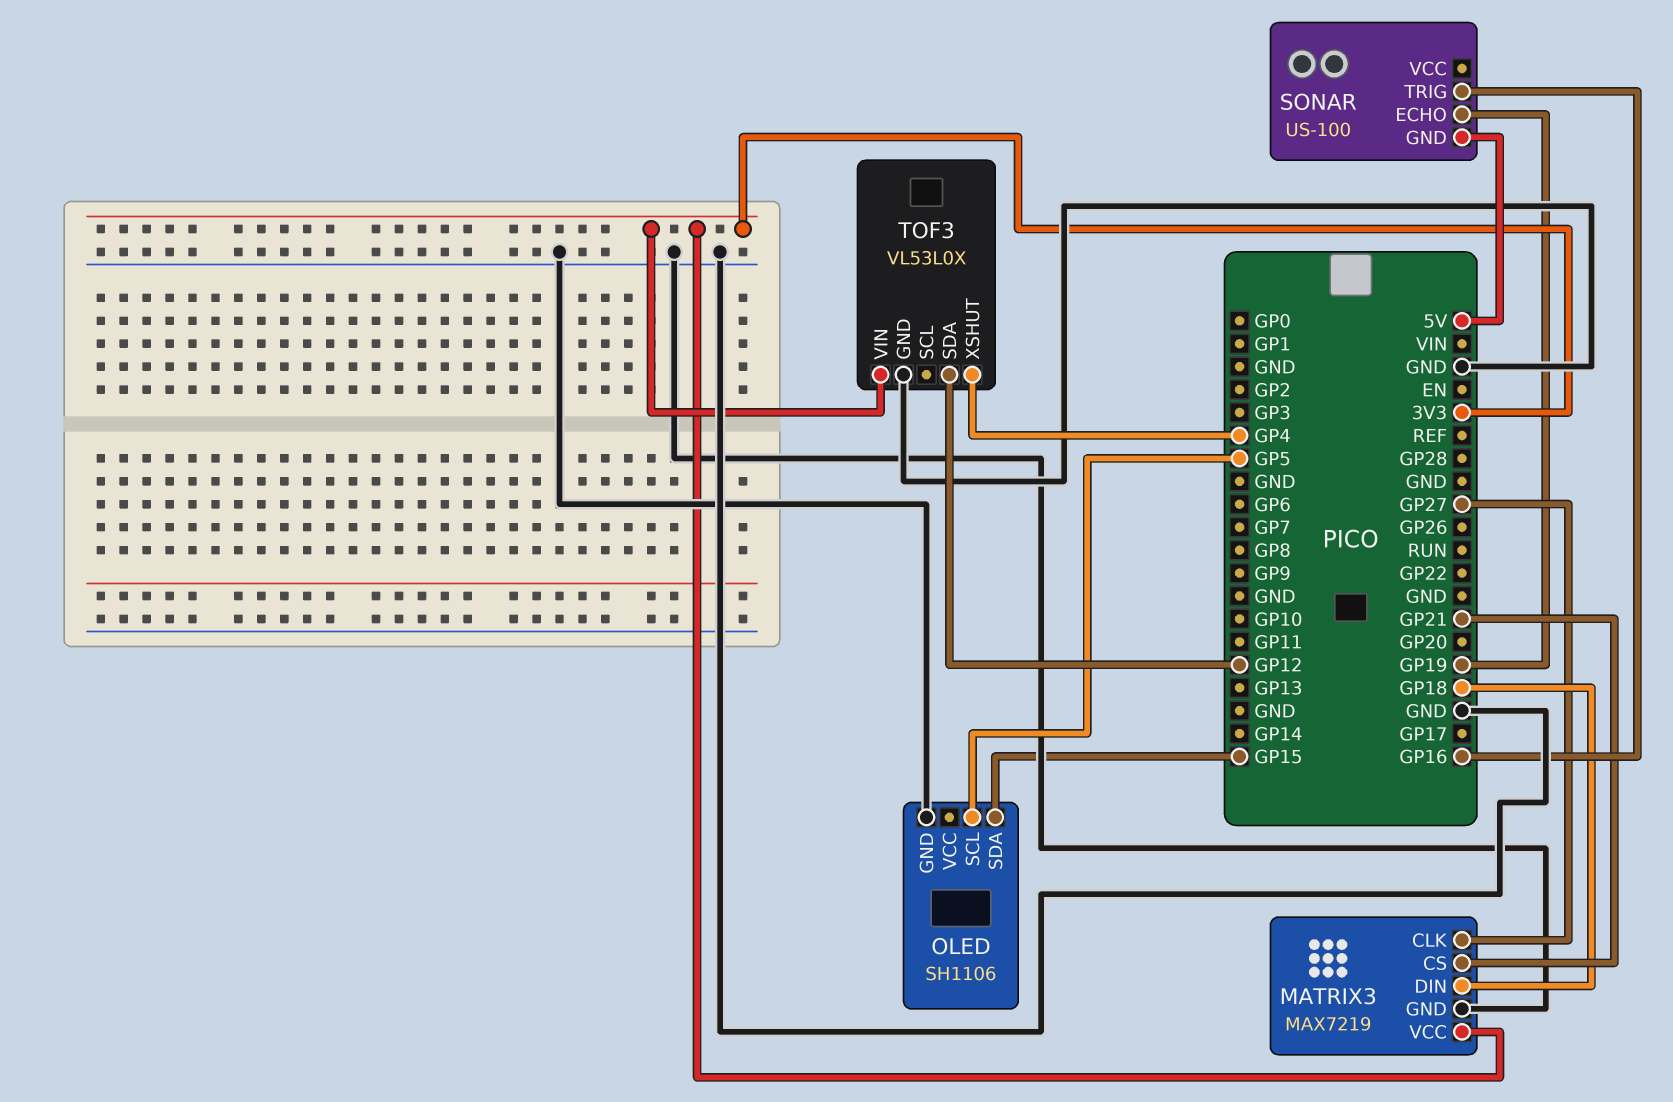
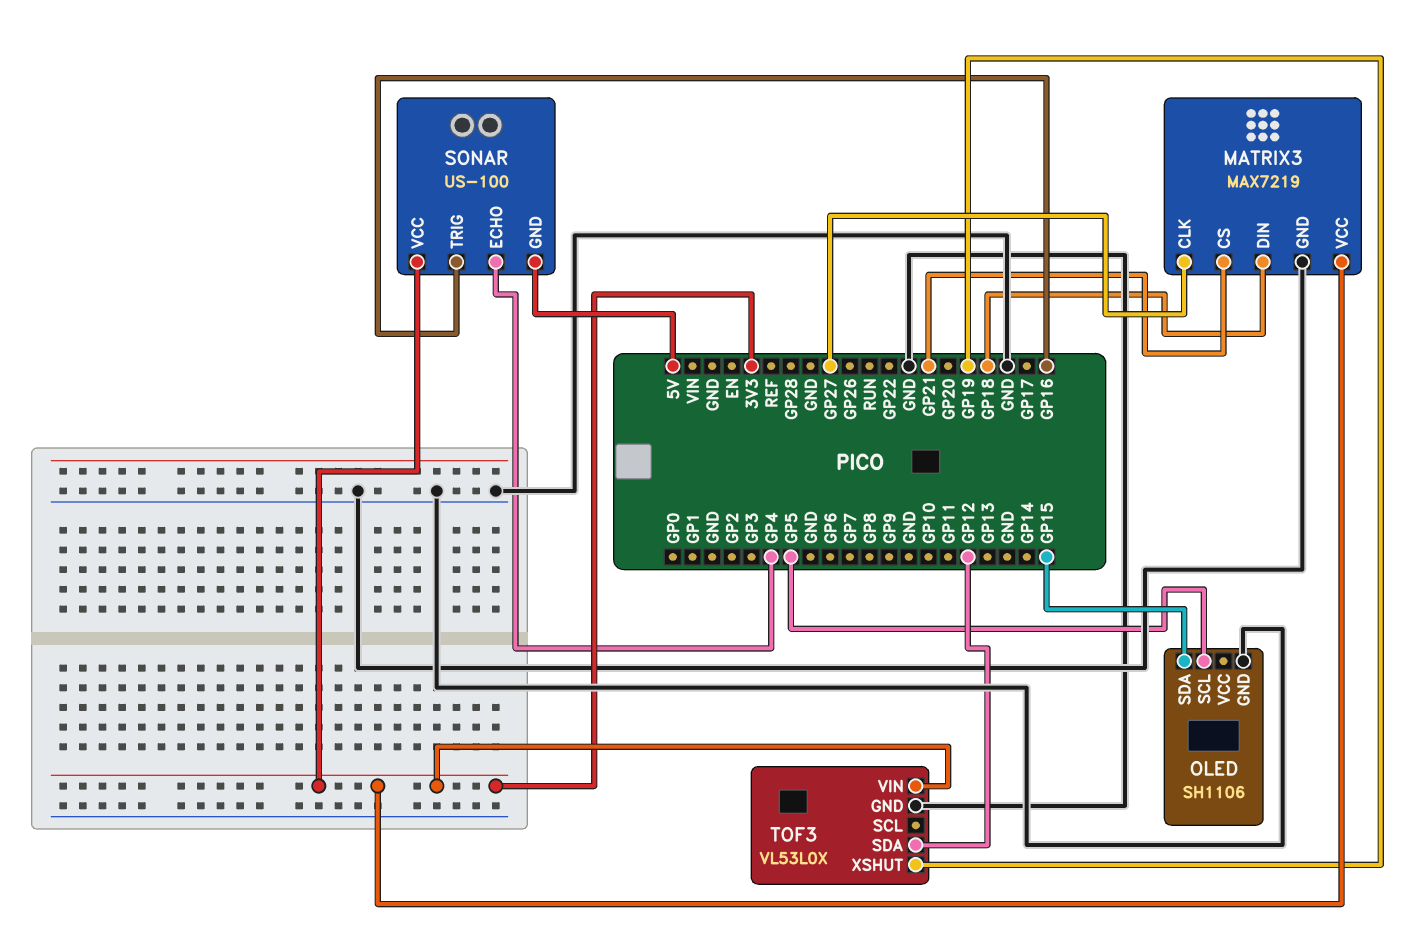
SONAR pin ECHO: GP19 -> GP4
SONAR pin VCC: none -> 3V3
TOF3 pin XSHUT: GP4 -> GP19

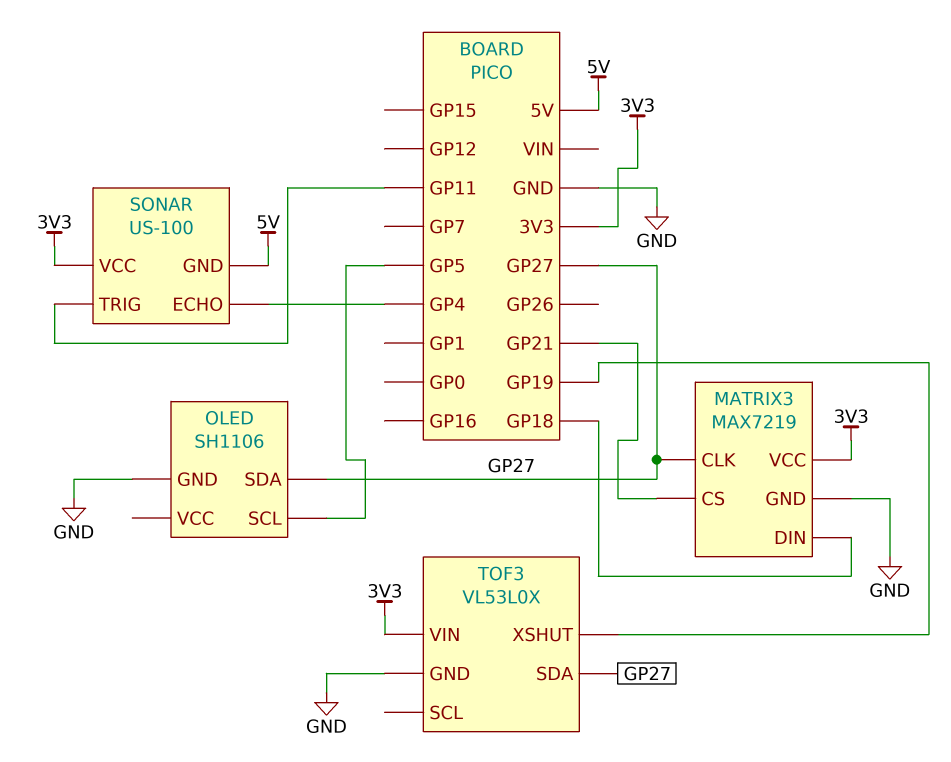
OLED pin SDA: GP15 -> GP27
SONAR pin TRIG: GP16 -> GP11
TOF3 pin SDA: GP12 -> GP27

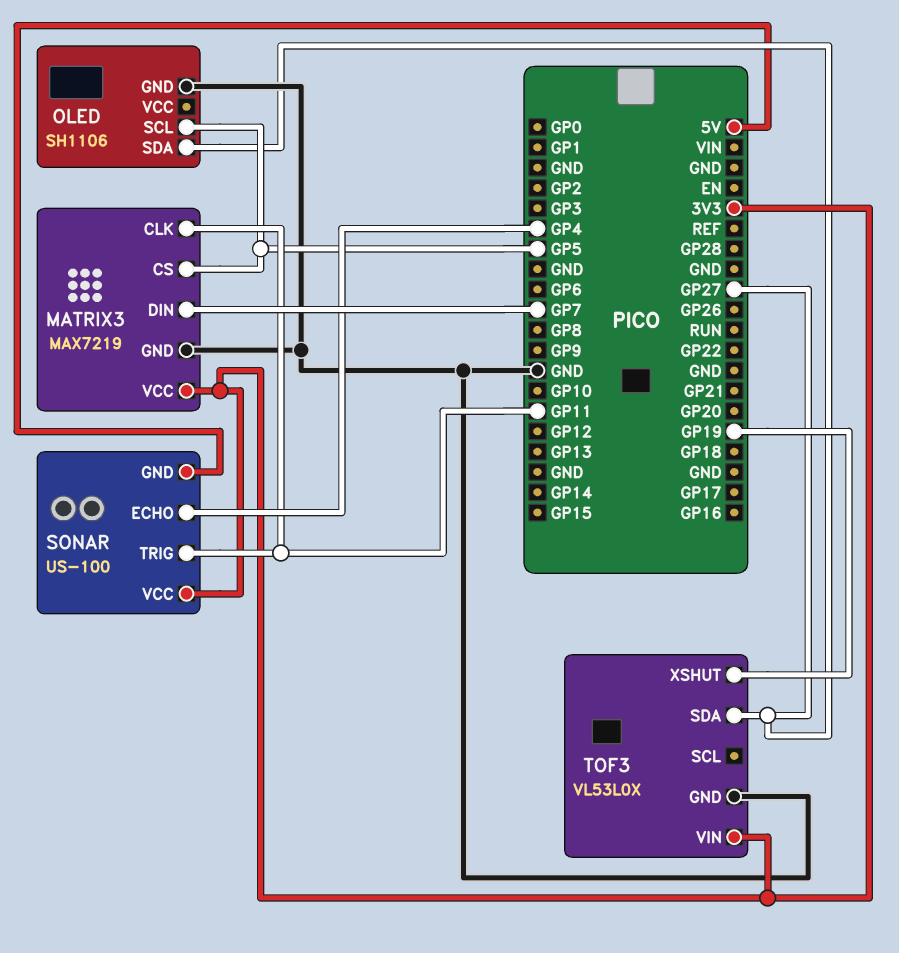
MATRIX3 pin CLK: GP27 -> GP11
MATRIX3 pin CS: GP21 -> GP5
MATRIX3 pin DIN: GP18 -> GP7

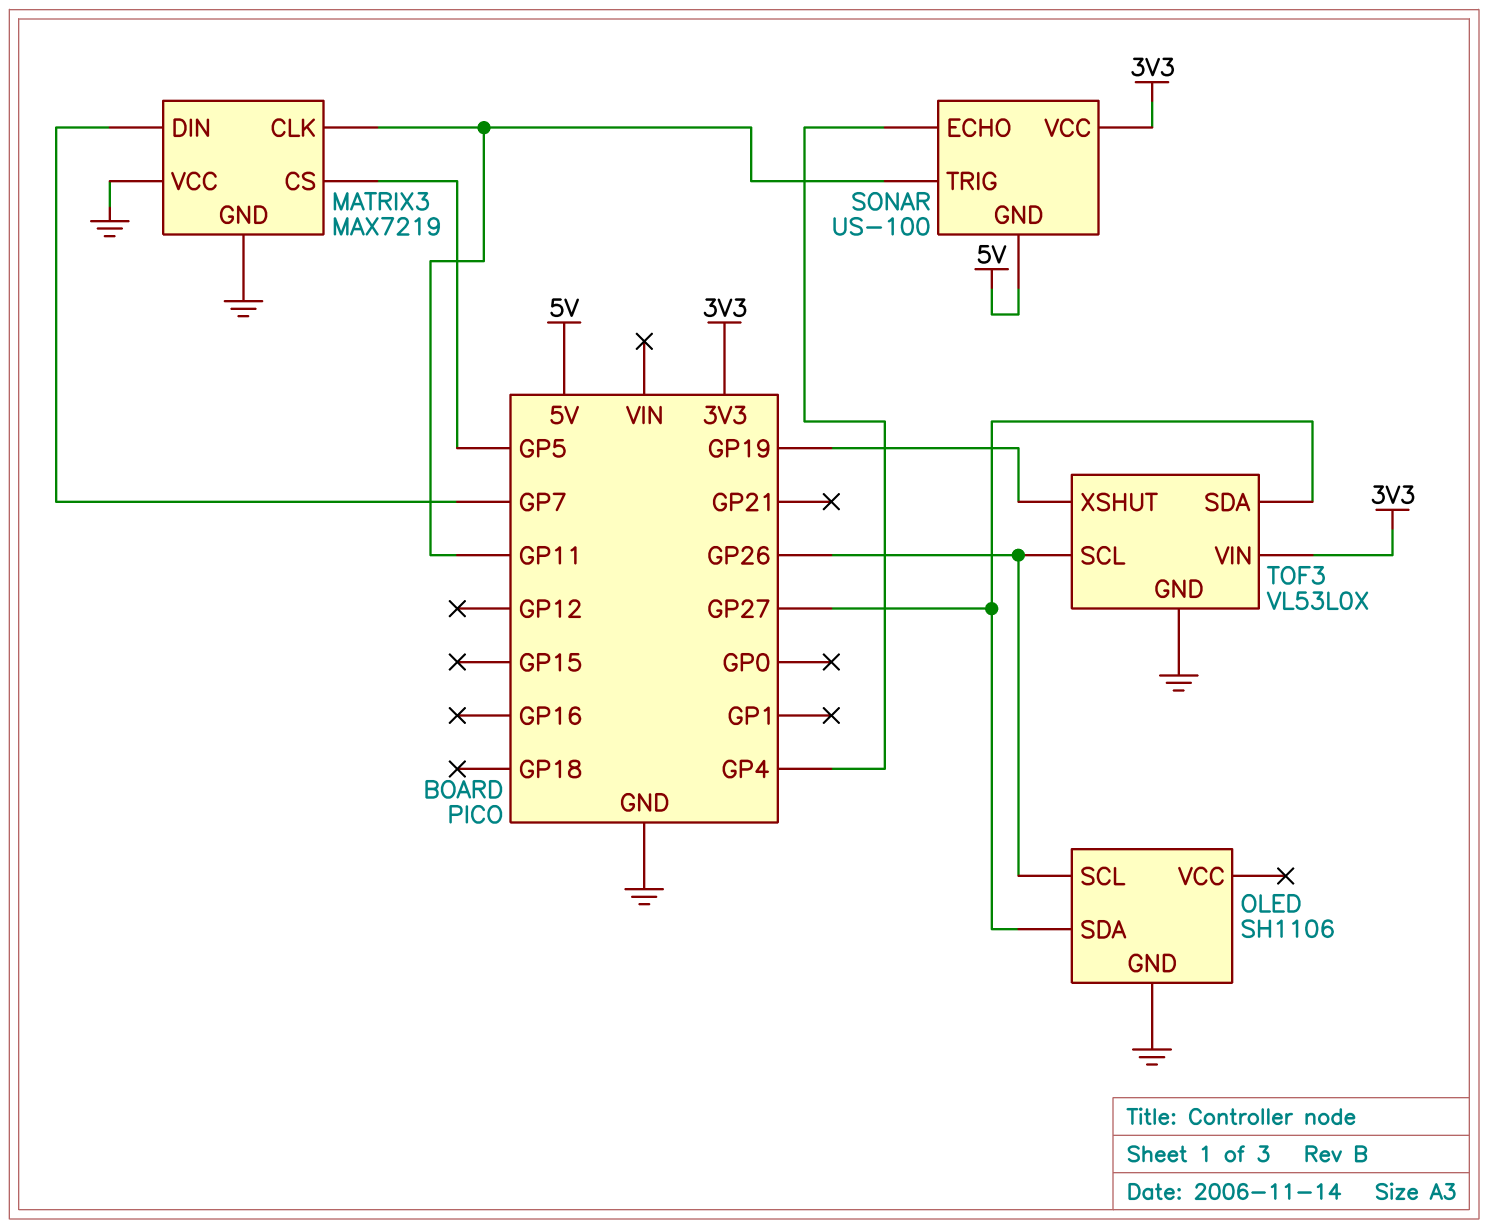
MATRIX3 pin VCC: 3V3 -> GND
OLED pin SCL: GP5 -> GP26
TOF3 pin SCL: none -> GP26

